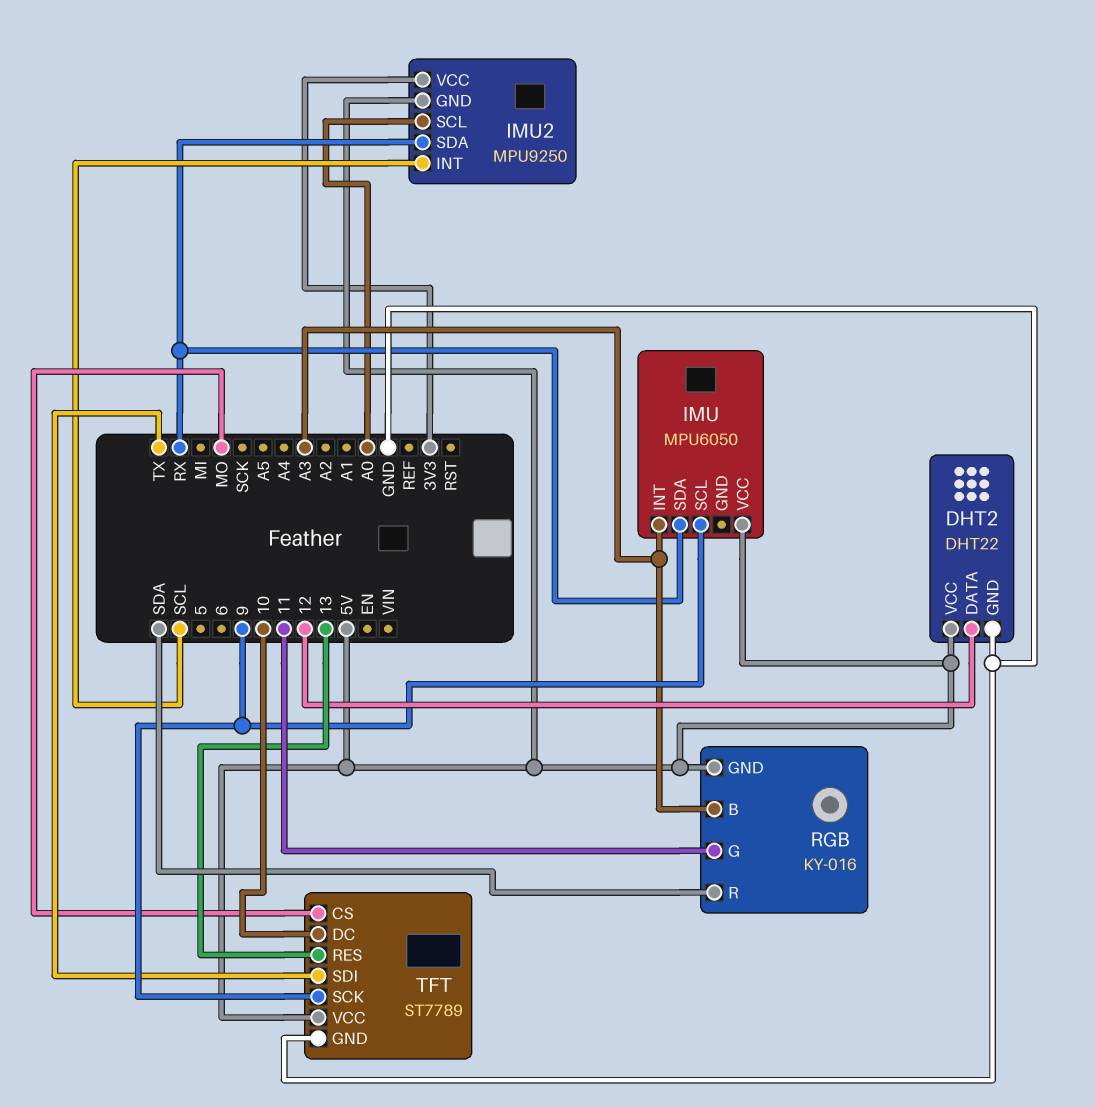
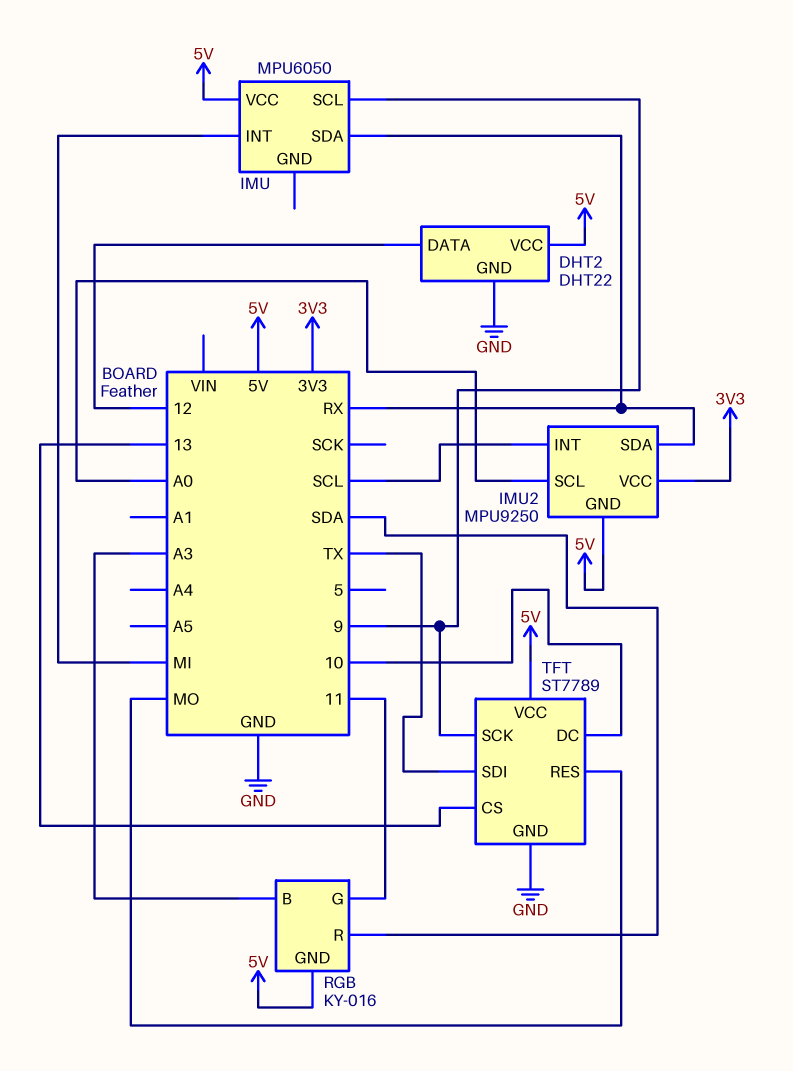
IMU pin INT: A3 -> MI
TFT pin CS: MO -> 13
TFT pin RES: 13 -> MO

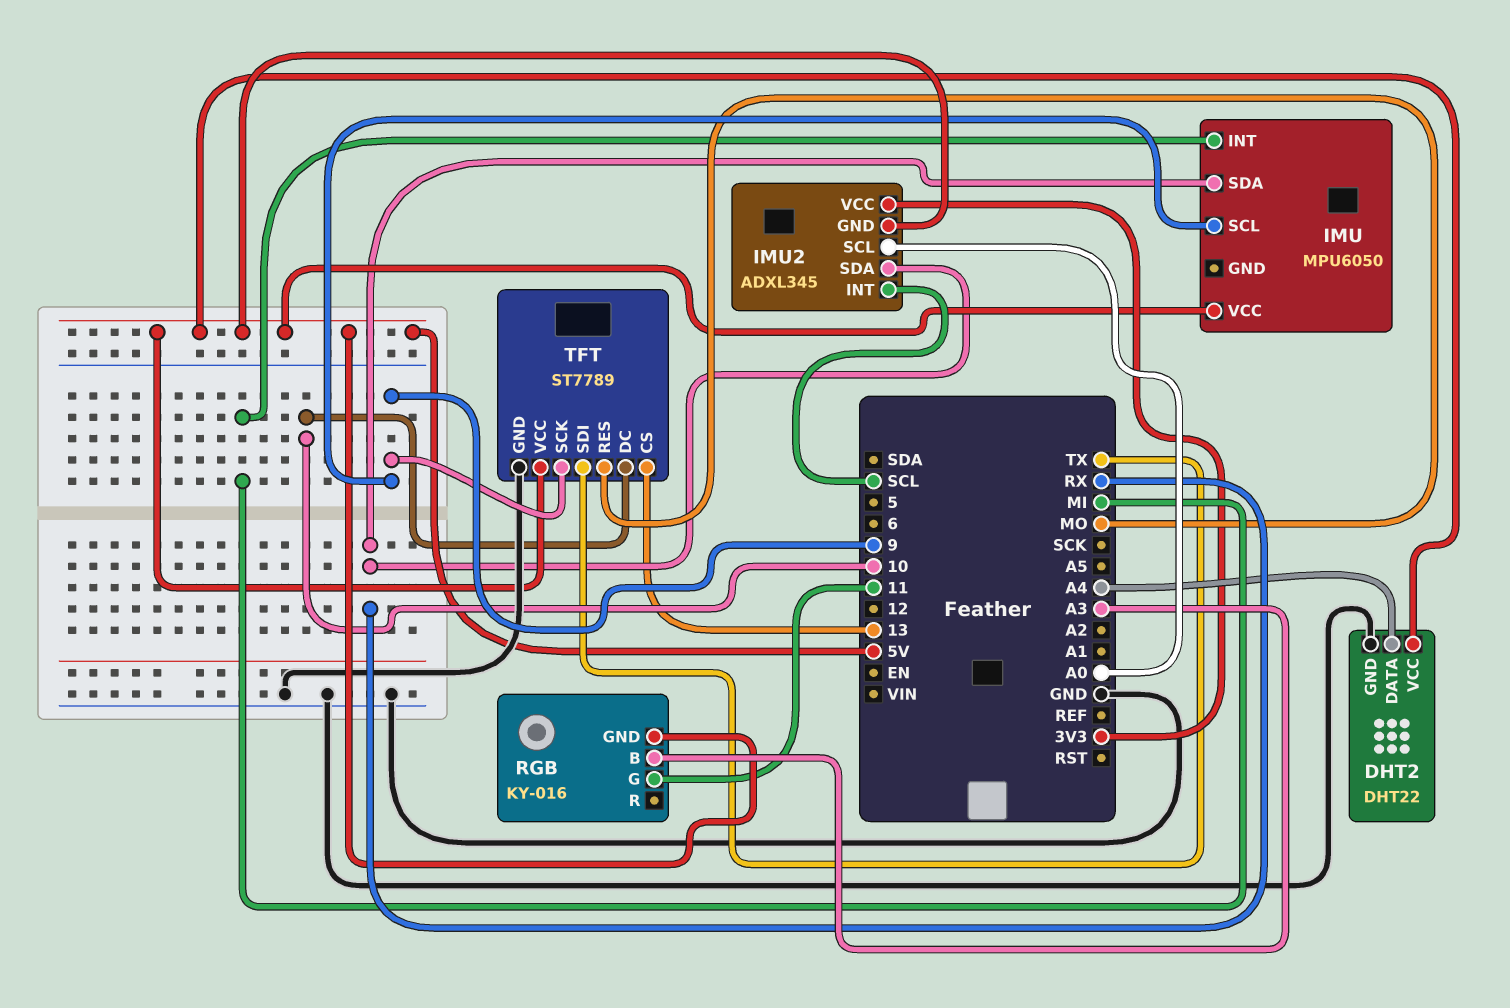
DHT2 pin DATA: 12 -> A4
IMU2: MPU9250 -> ADXL345
RGB pin R: SDA -> none

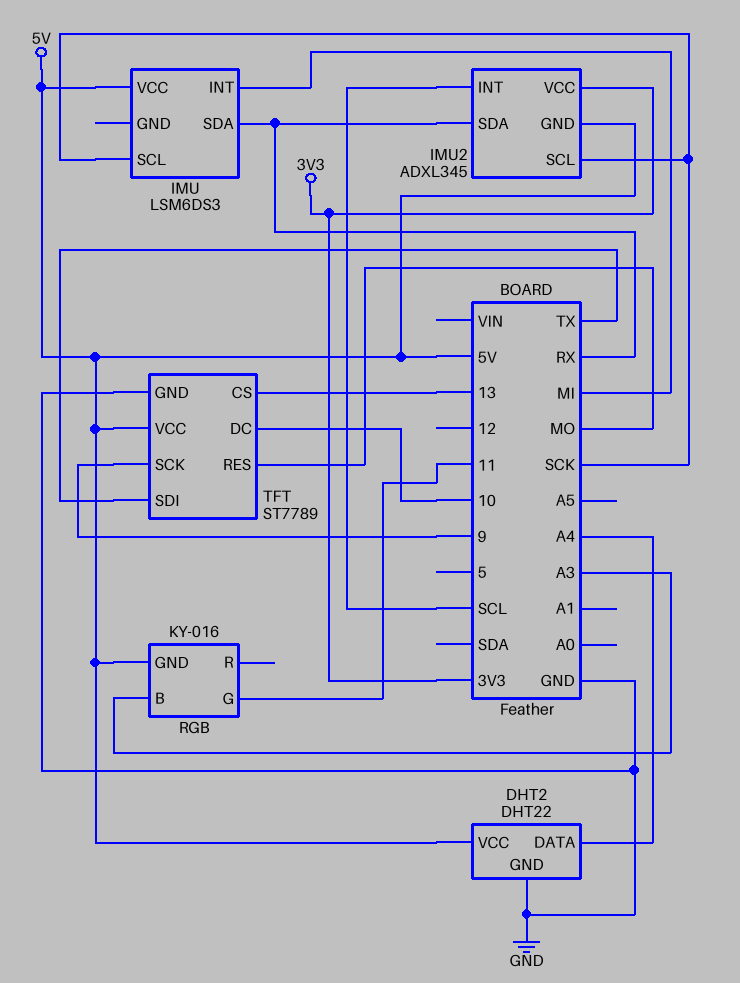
IMU: MPU6050 -> LSM6DS3
IMU pin SCL: 9 -> SCK
IMU2 pin SCL: A0 -> SCK

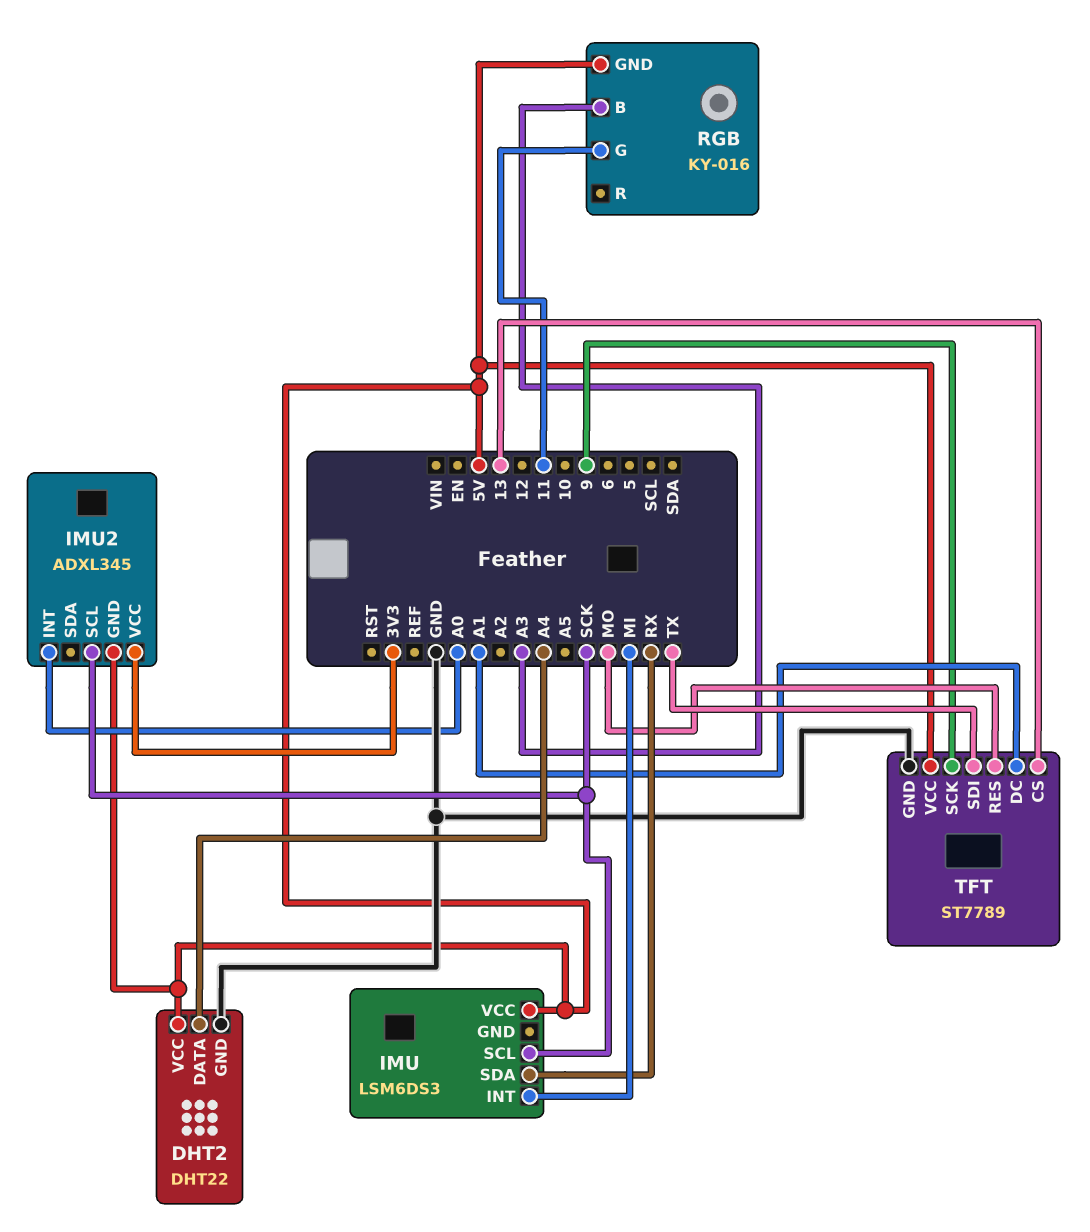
IMU2 pin INT: SCL -> A0
IMU2 pin SDA: RX -> none
TFT pin DC: 10 -> A1

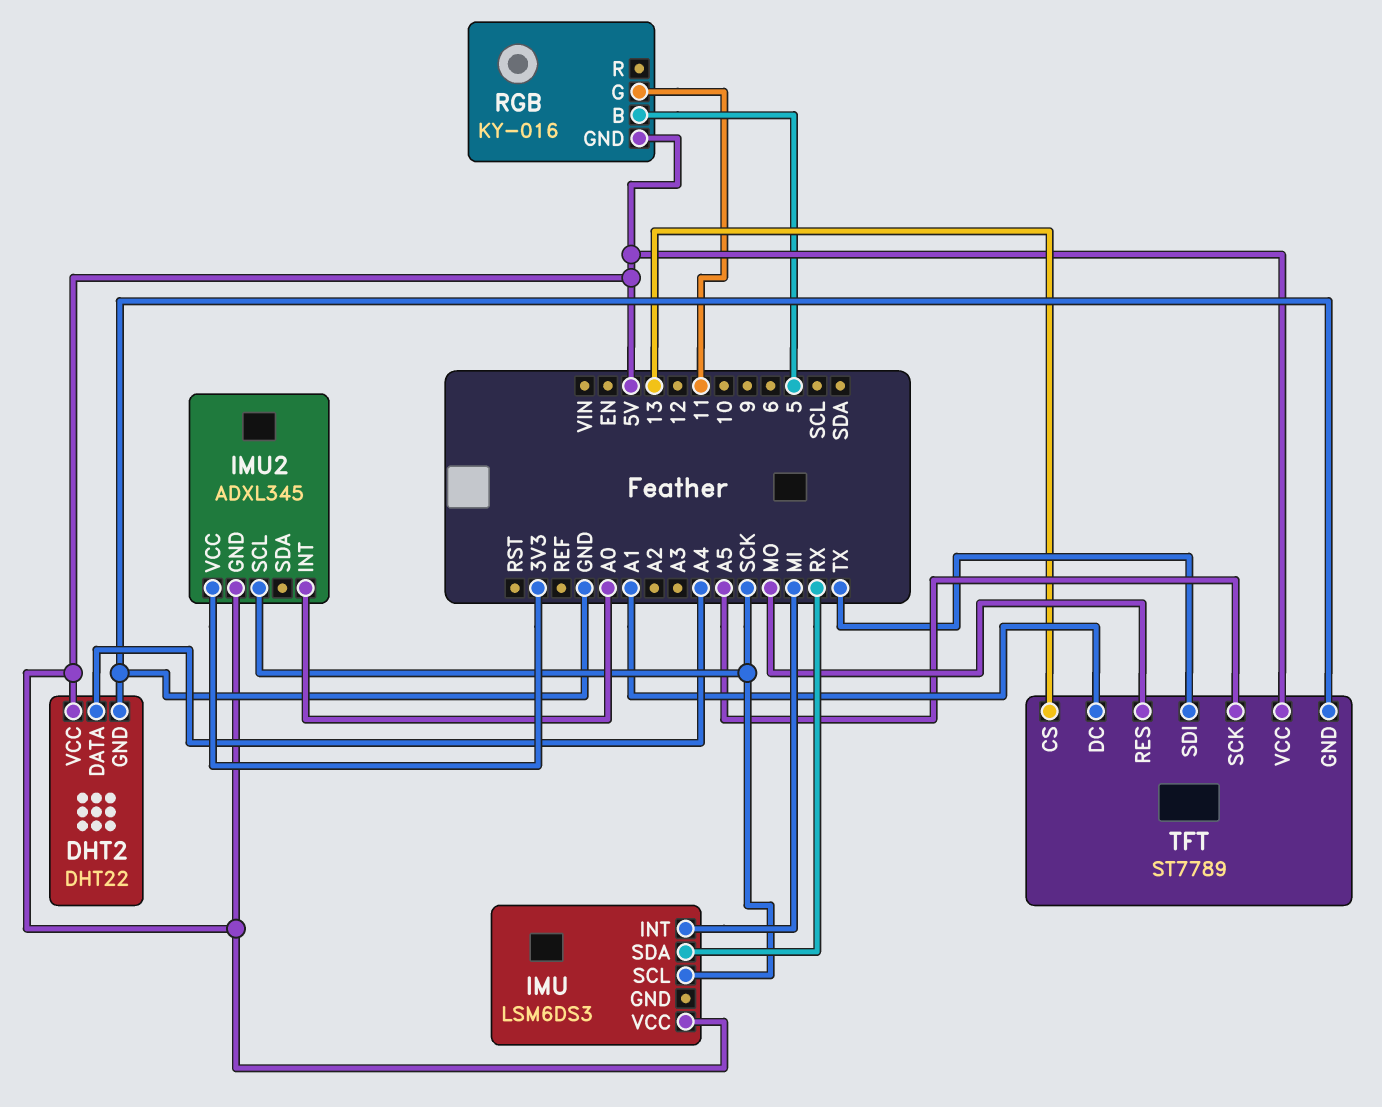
RGB pin B: A3 -> 5
TFT pin SCK: 9 -> A5

